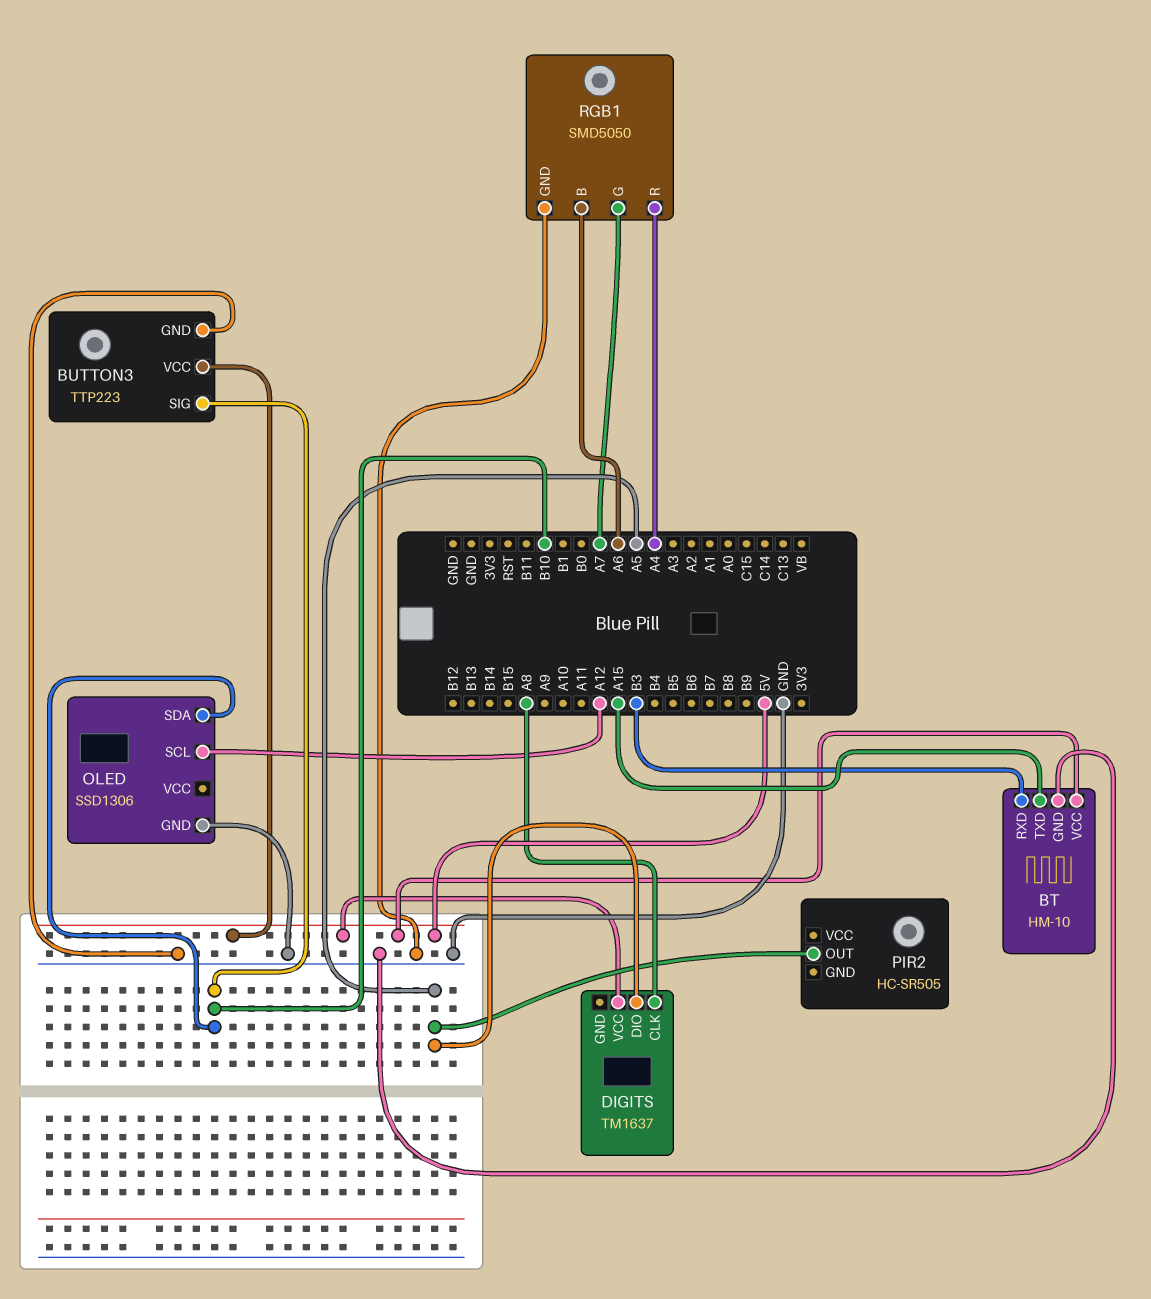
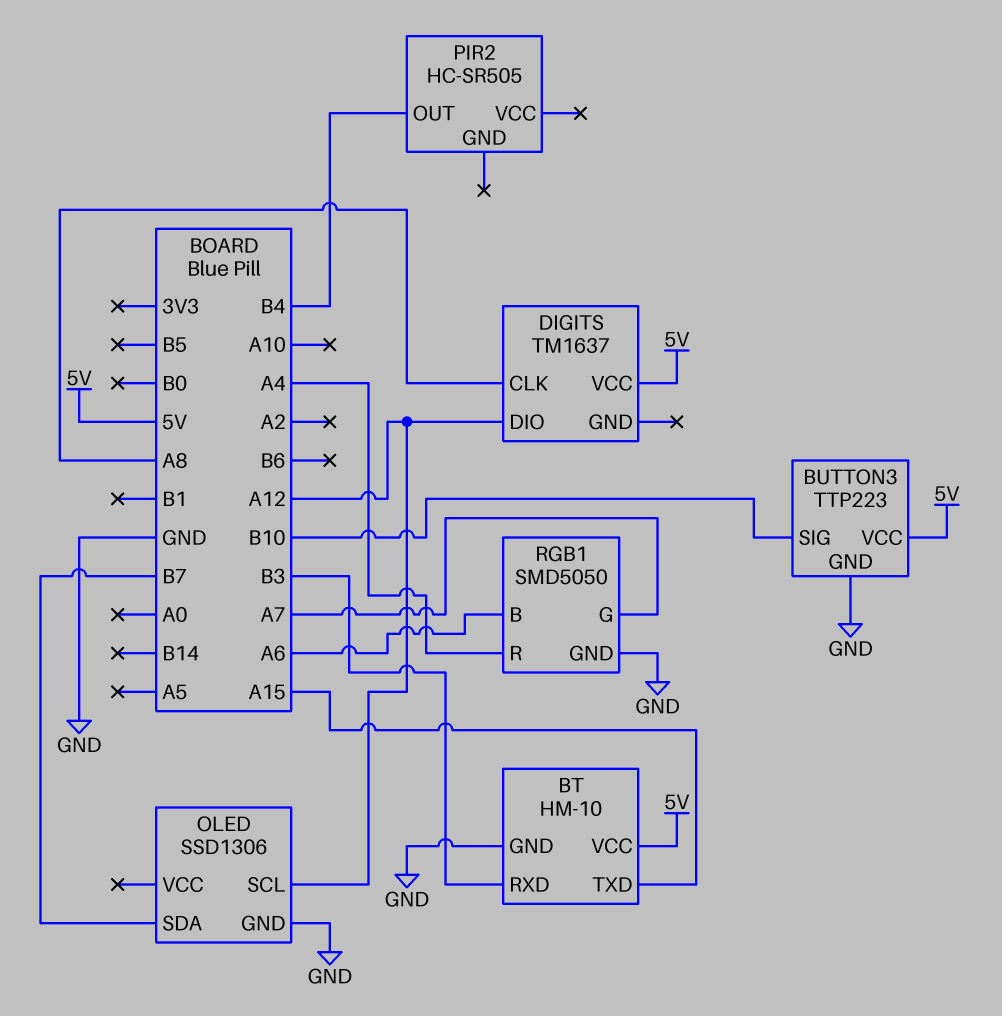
DIGITS pin DIO: A5 -> A12
OLED pin SDA: B10 -> B7
PIR2 pin OUT: A5 -> B4

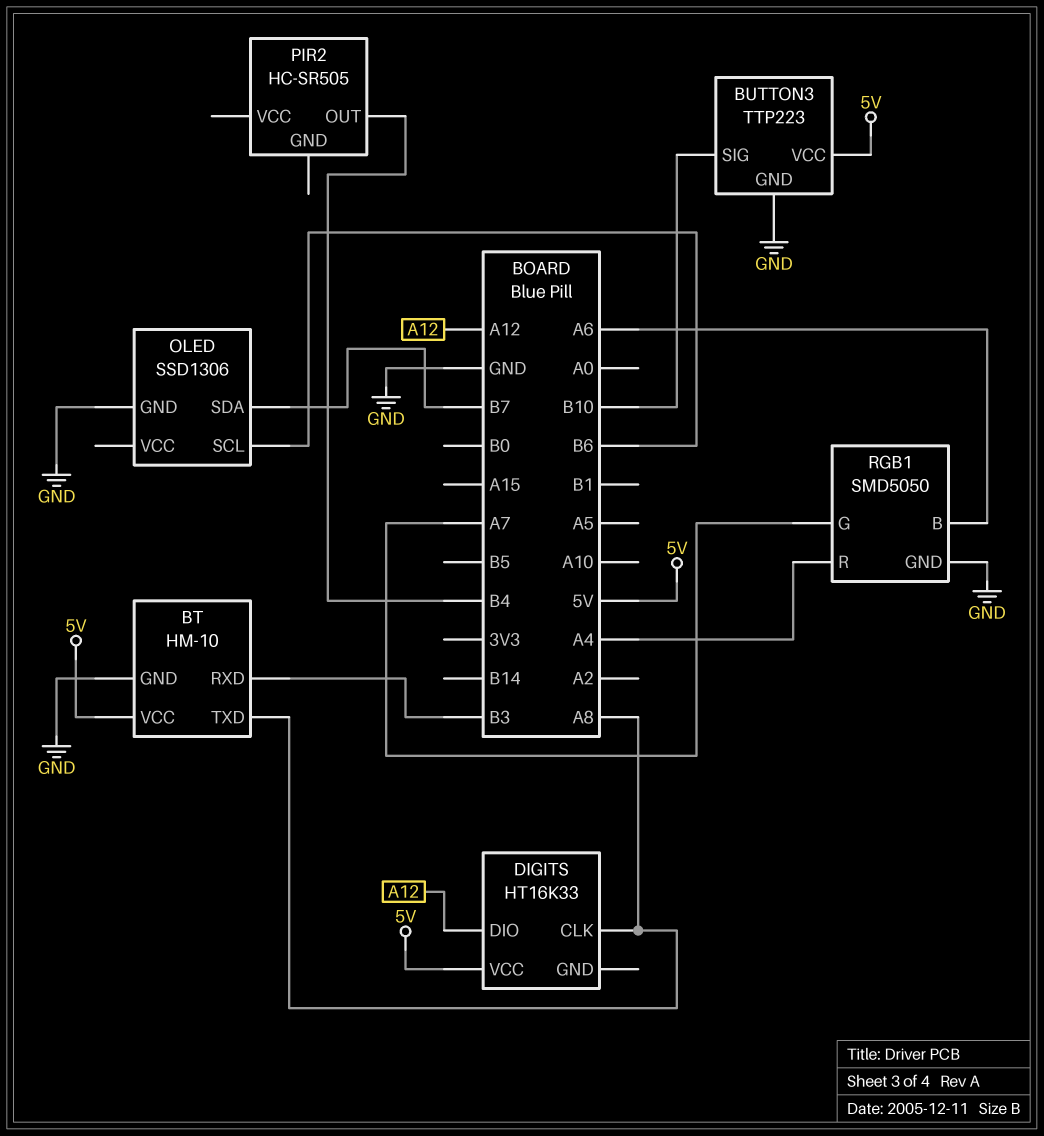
BT pin TXD: A15 -> A8
DIGITS: TM1637 -> HT16K33
OLED pin SCL: A12 -> B6

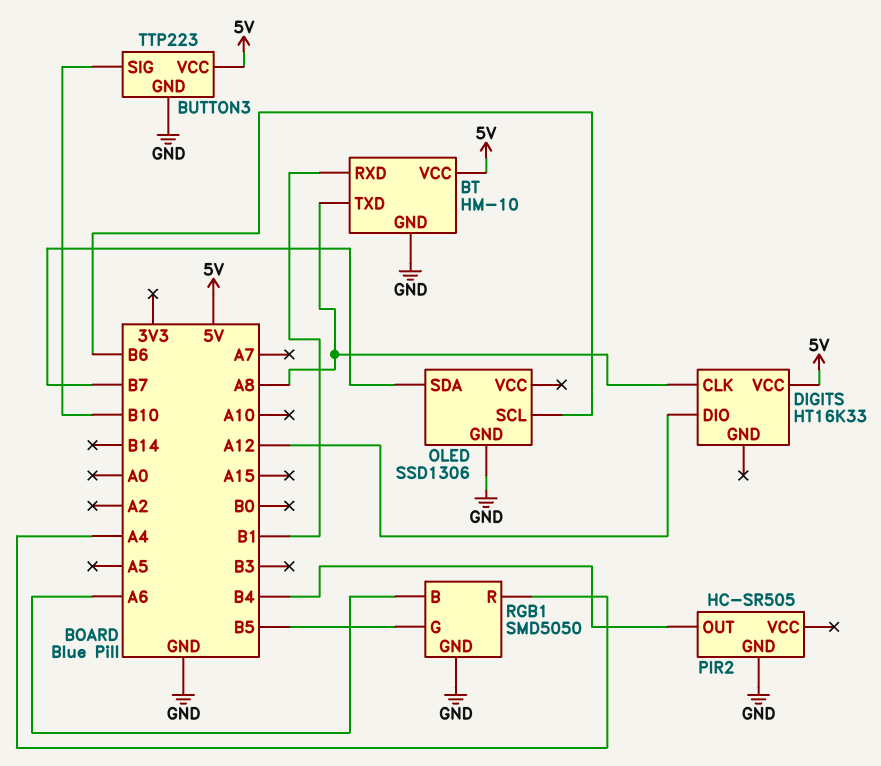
BT pin RXD: B3 -> B1
PIR2 pin GND: none -> GND
RGB1 pin G: A7 -> B5

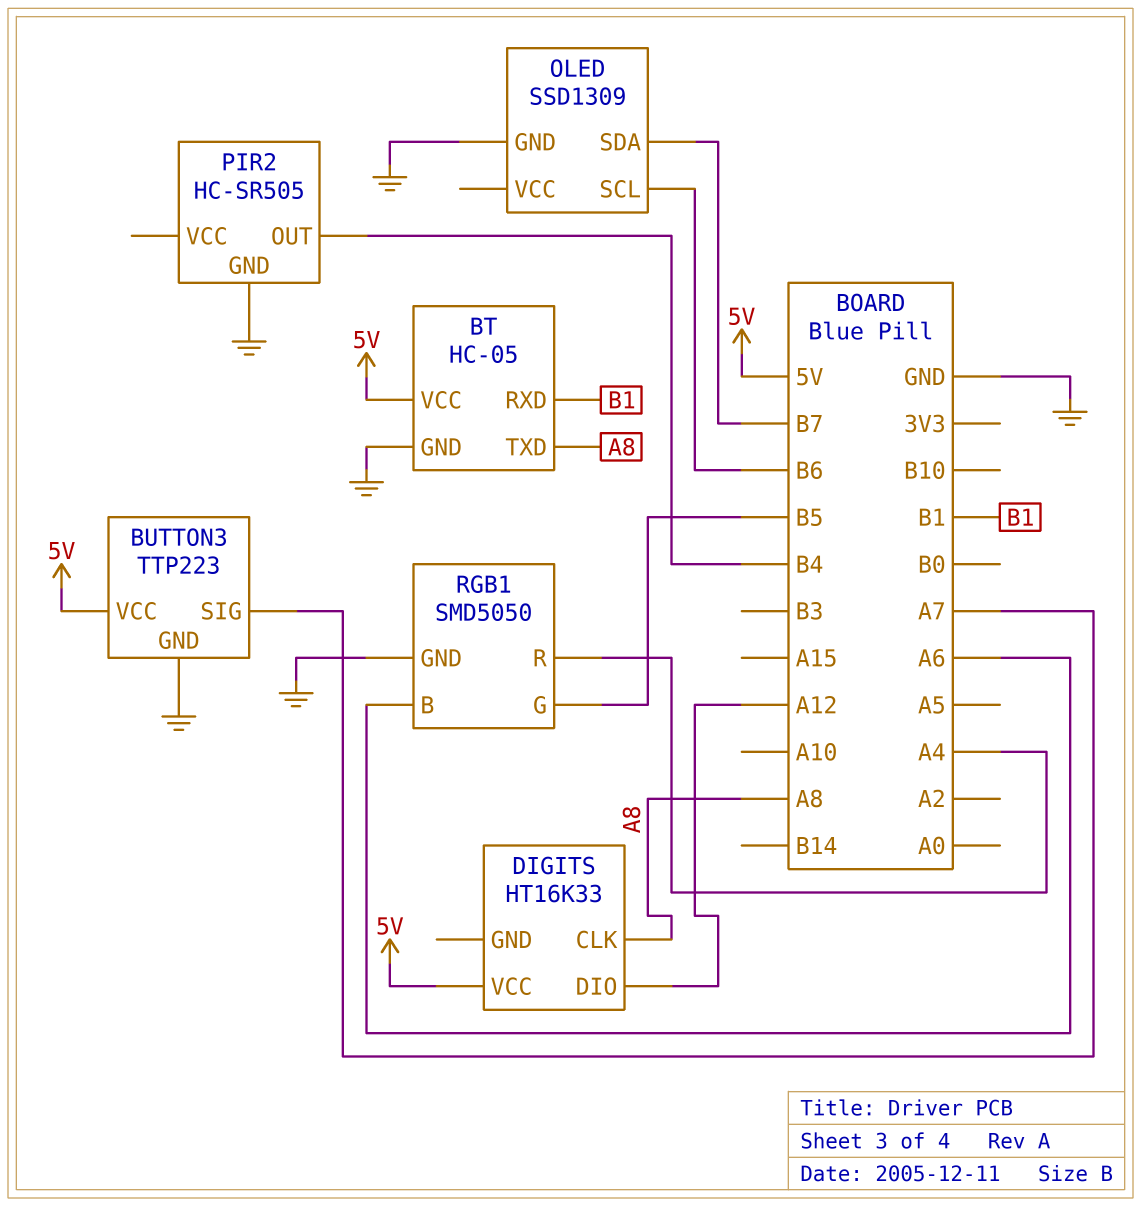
BT: HM-10 -> HC-05
BUTTON3 pin SIG: B10 -> A7
OLED: SSD1306 -> SSD1309

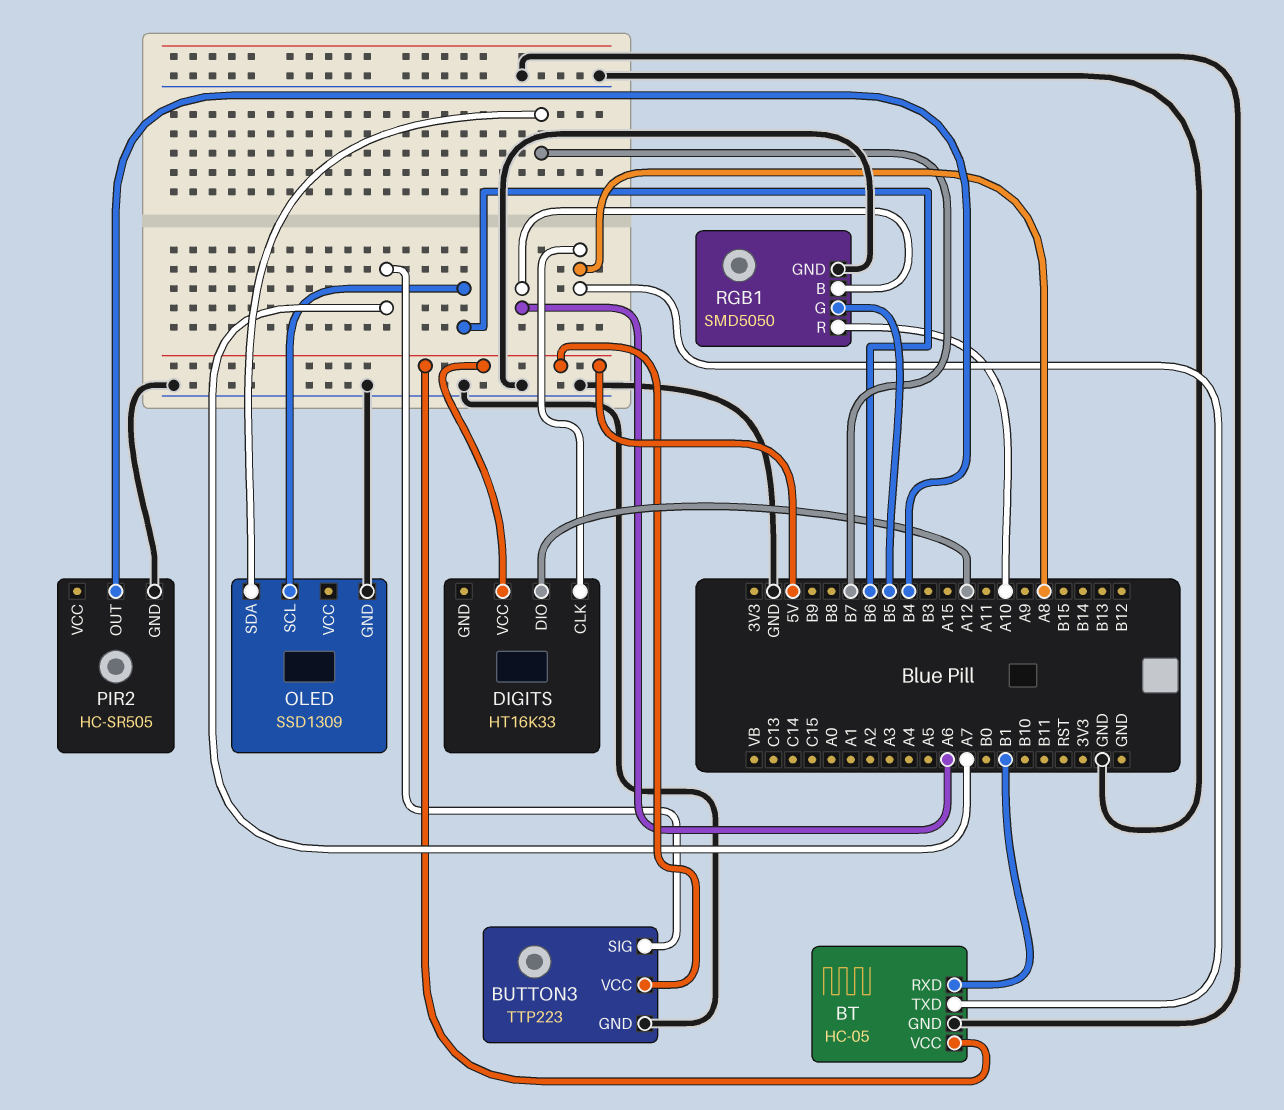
RGB1 pin R: A4 -> A10

